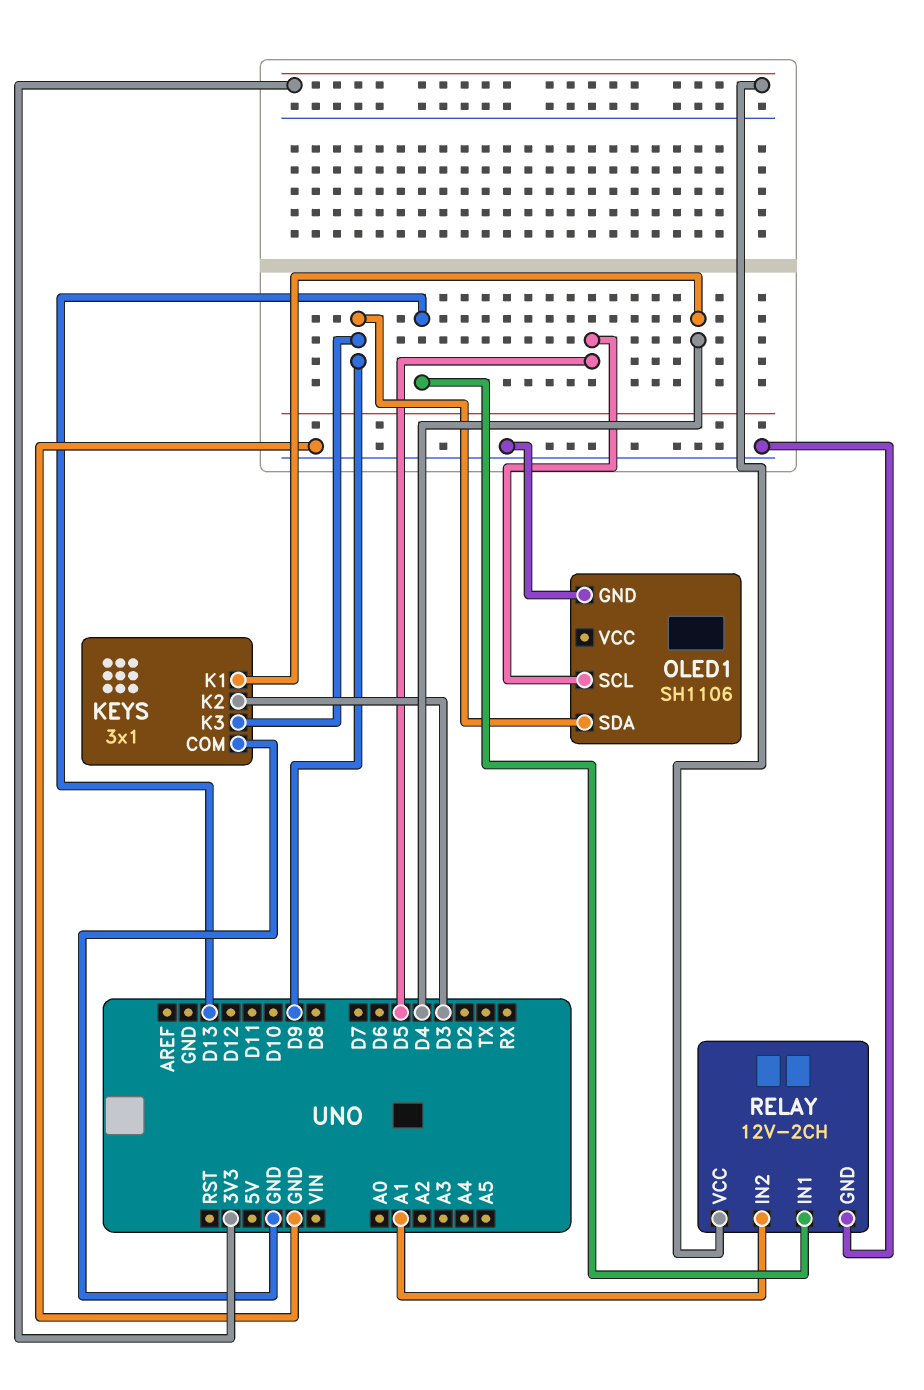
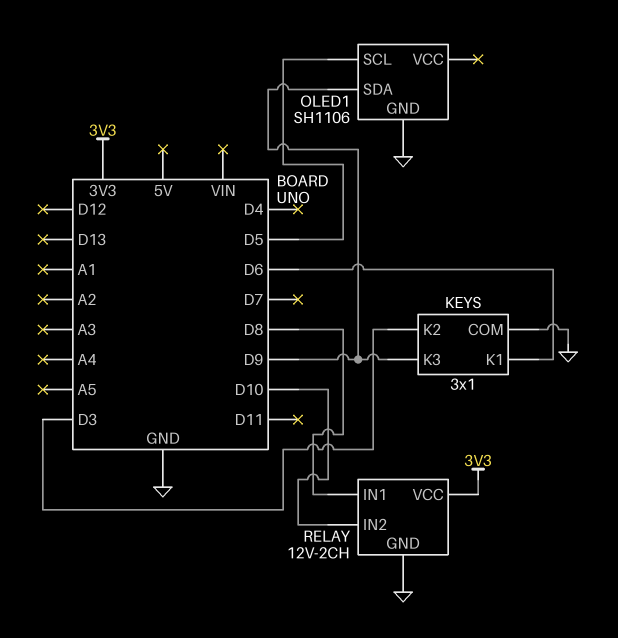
KEYS pin K1: D4 -> D6
RELAY pin IN1: D13 -> D8
RELAY pin IN2: A1 -> D10

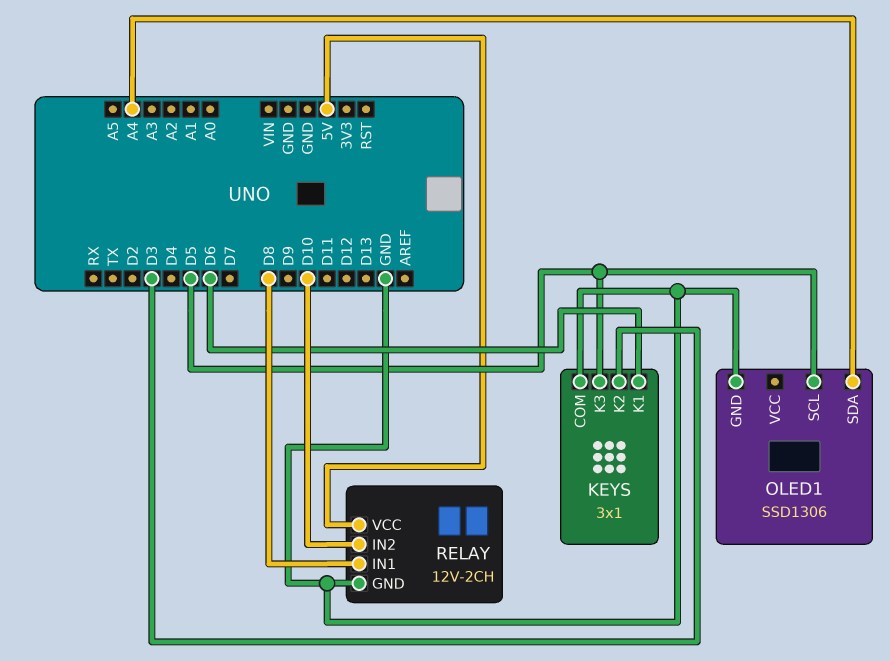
KEYS pin K3: D9 -> D5
OLED1: SH1106 -> SSD1306
OLED1 pin SDA: D9 -> A4
RELAY pin VCC: 3V3 -> 5V

